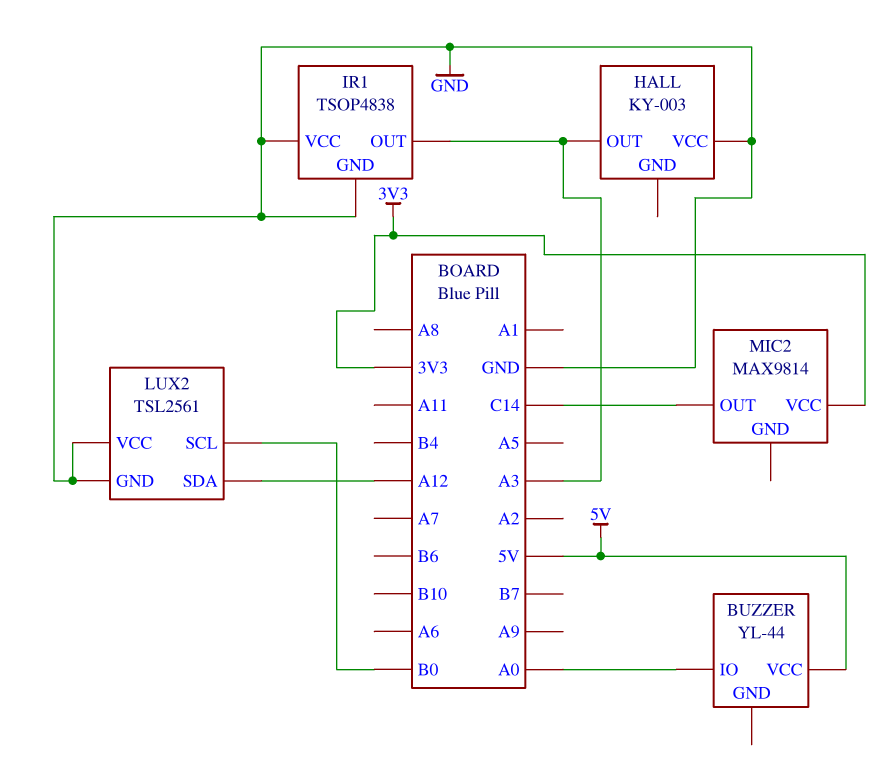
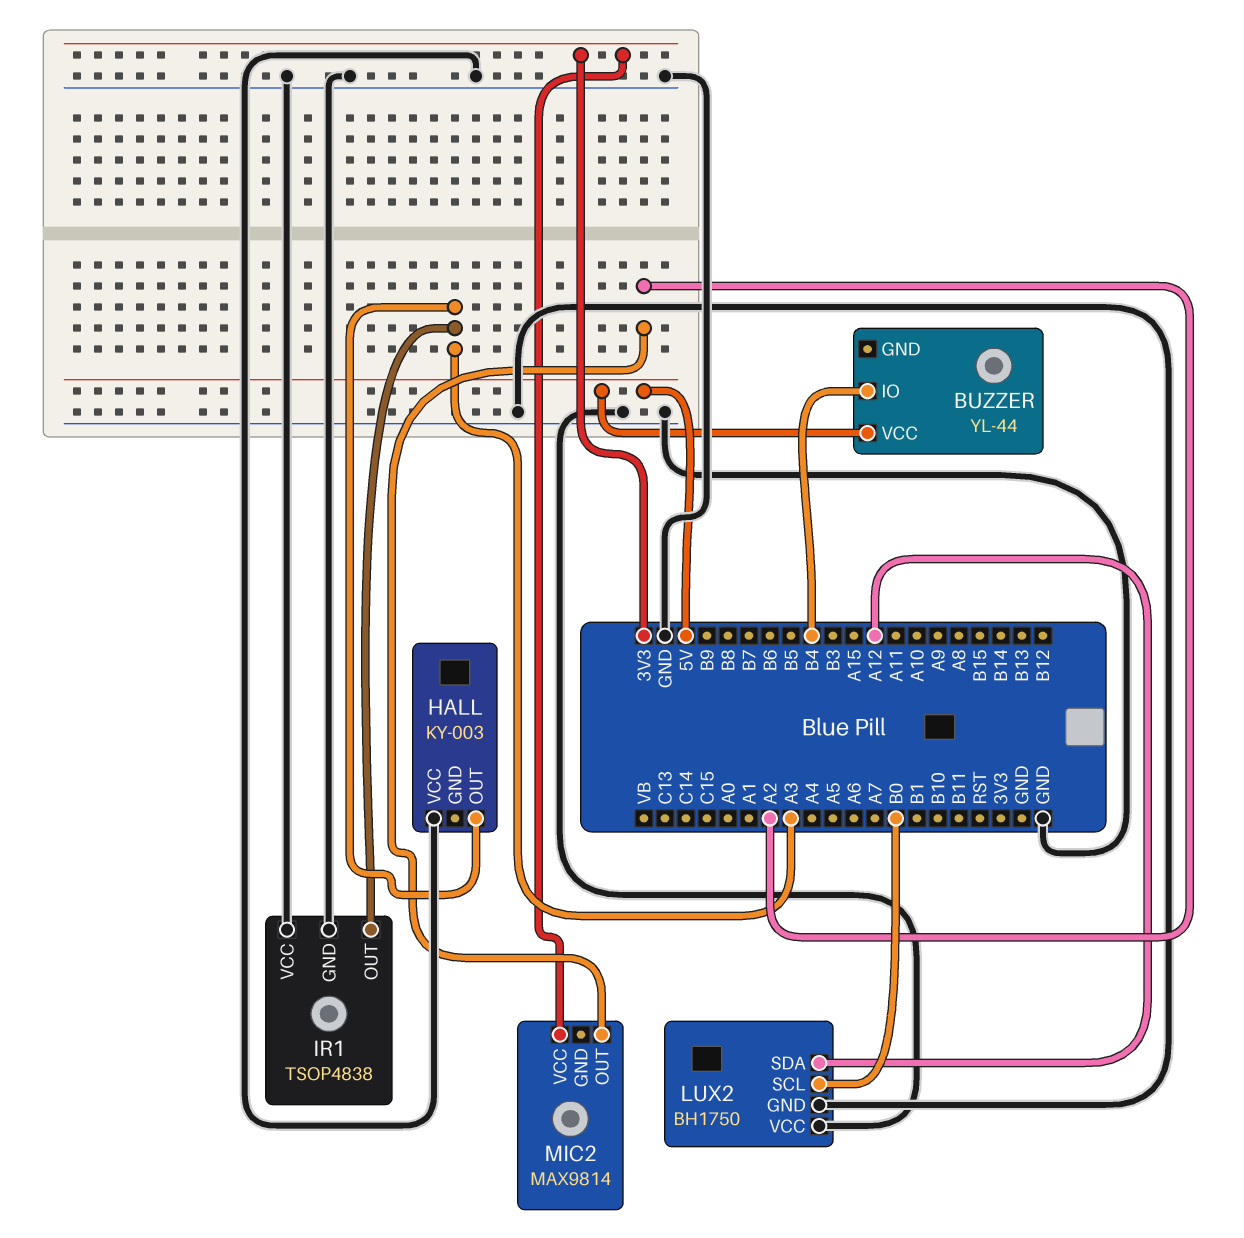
BUZZER pin IO: A0 -> B4
LUX2: TSL2561 -> BH1750
MIC2 pin OUT: C14 -> A2

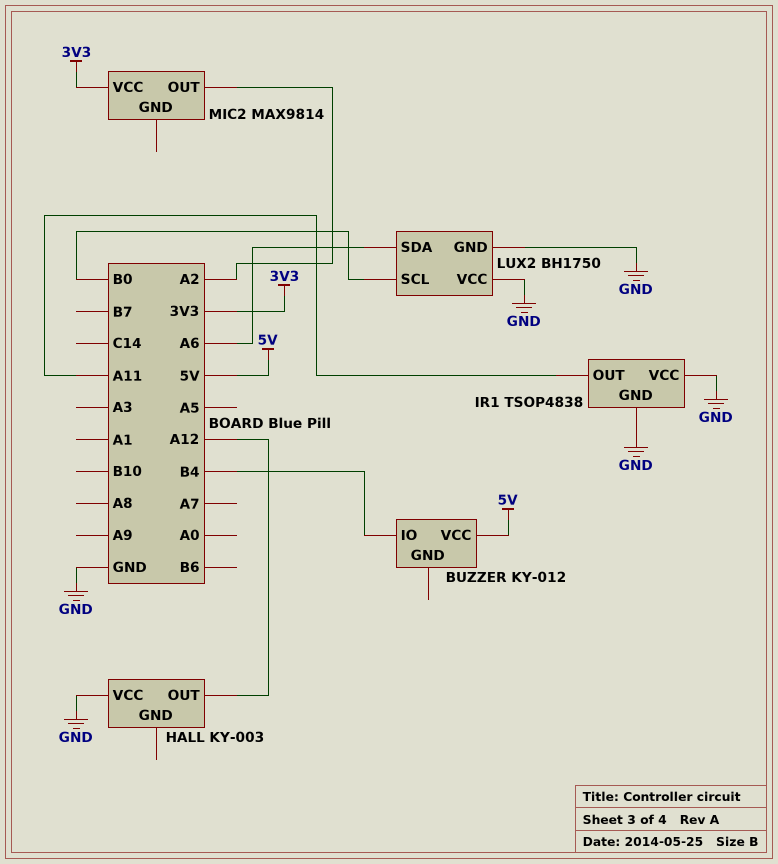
BUZZER: YL-44 -> KY-012
HALL pin OUT: A3 -> A12
IR1 pin OUT: A3 -> A11
LUX2 pin SDA: A12 -> A6

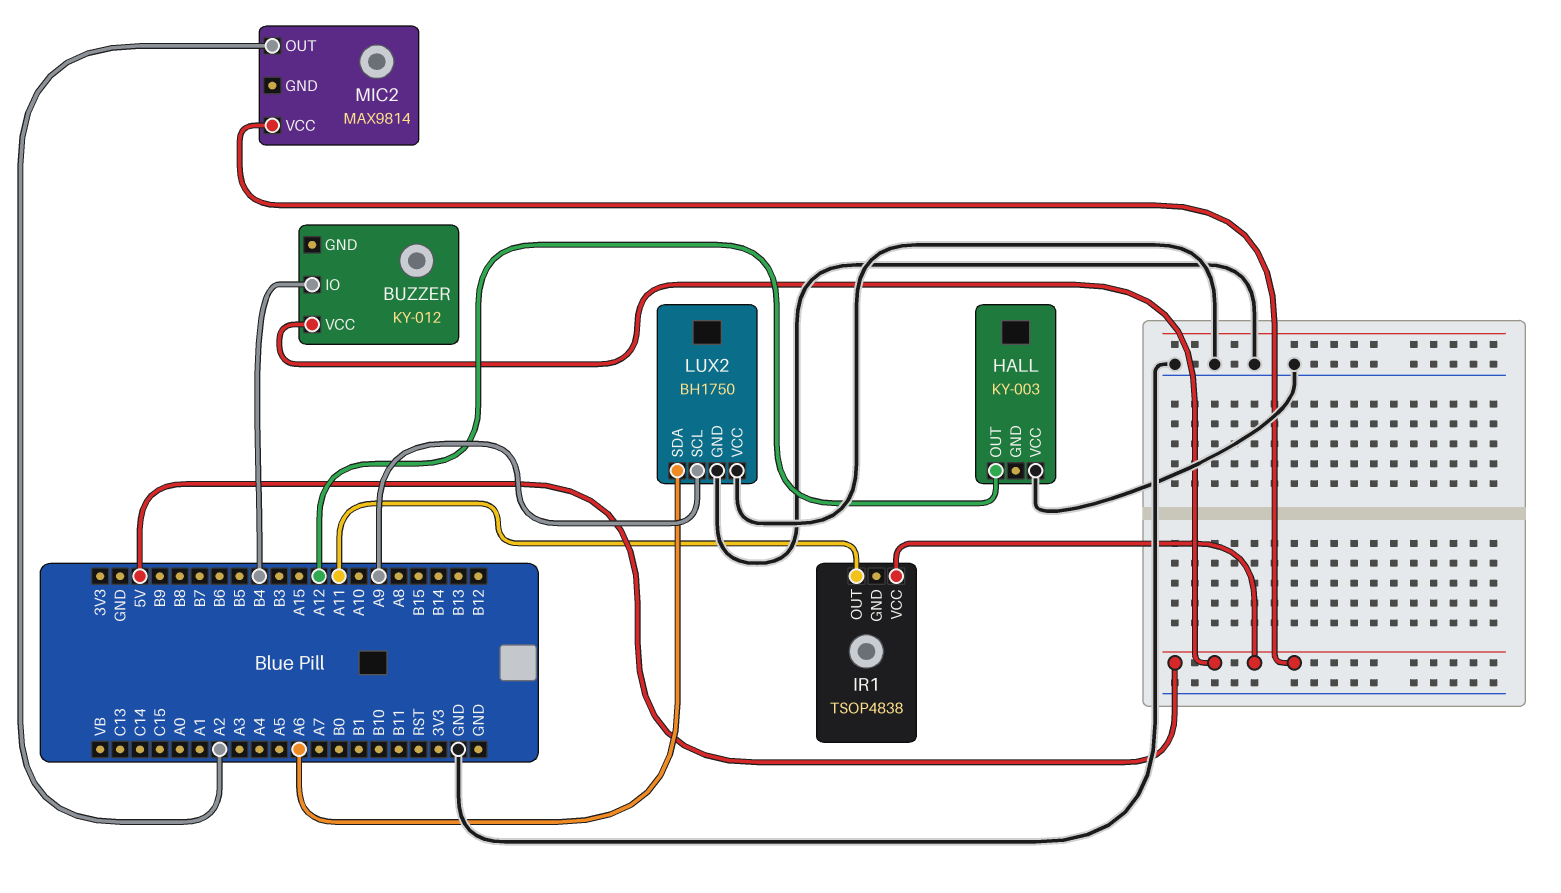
IR1 pin GND: GND -> none
IR1 pin VCC: GND -> 5V
LUX2 pin SCL: B0 -> A9
MIC2 pin VCC: 3V3 -> 5V

